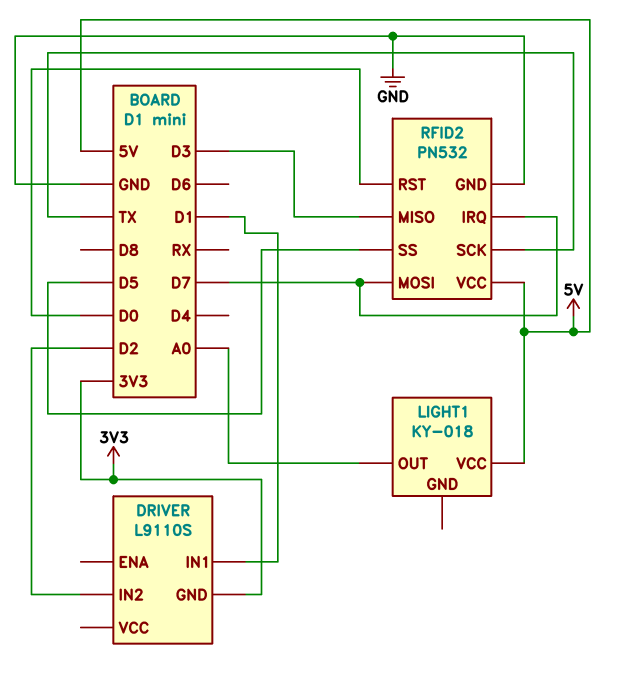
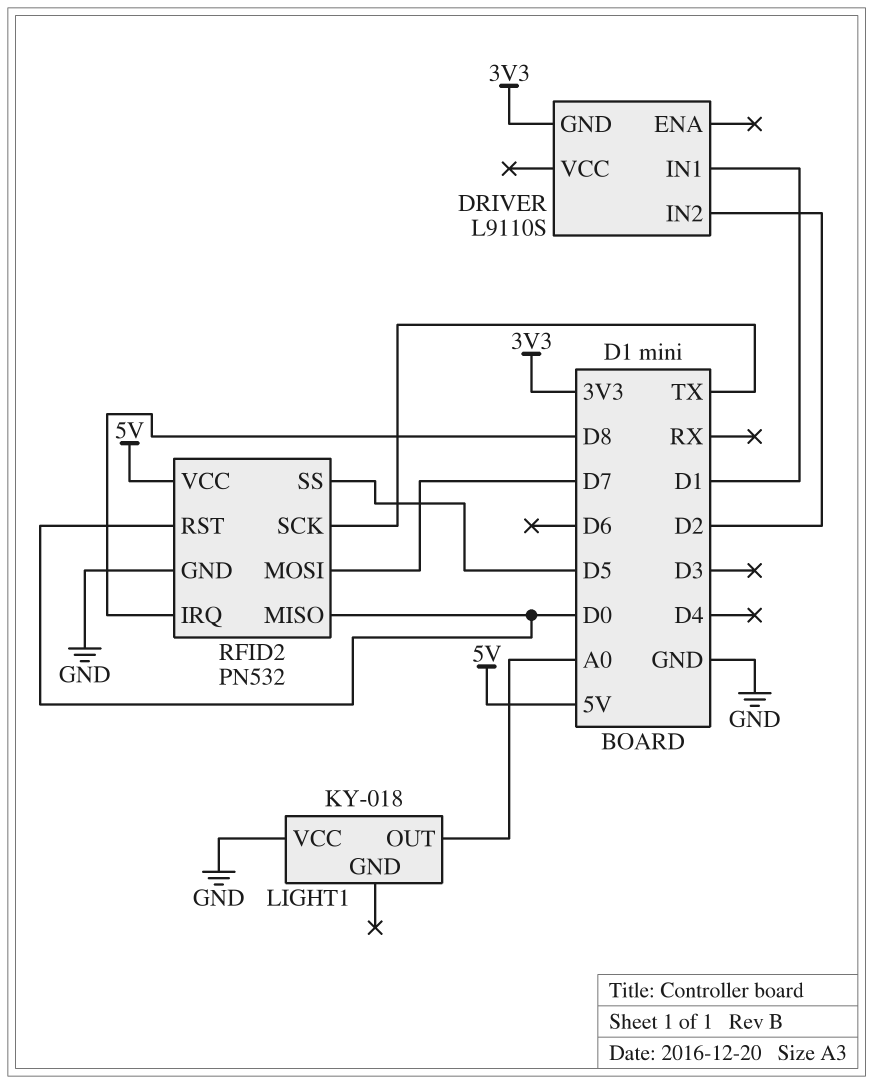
LIGHT1 pin VCC: 5V -> GND
RFID2 pin IRQ: D7 -> D8
RFID2 pin MISO: D3 -> D0

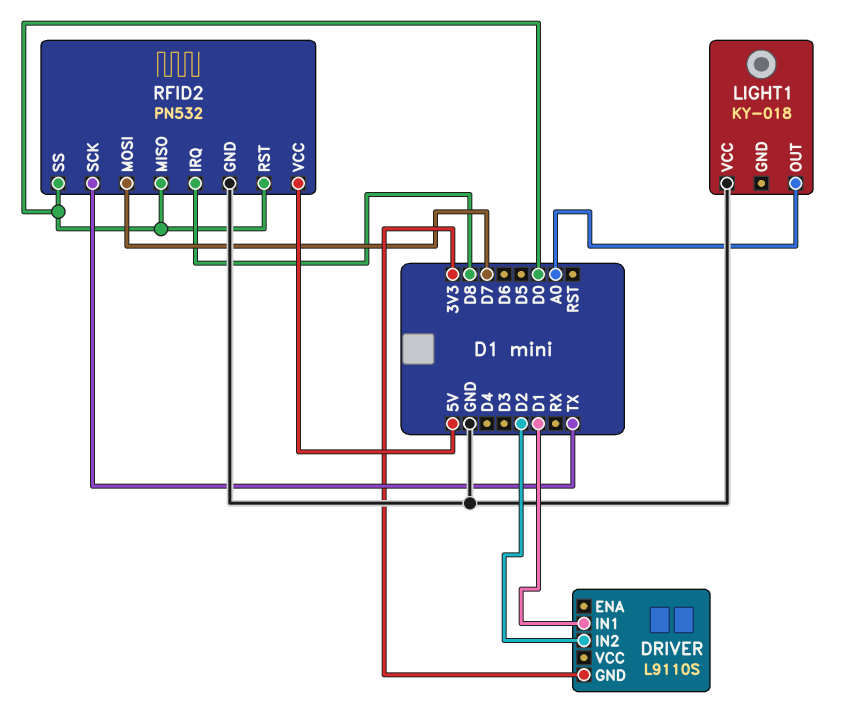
RFID2 pin SS: D5 -> D0

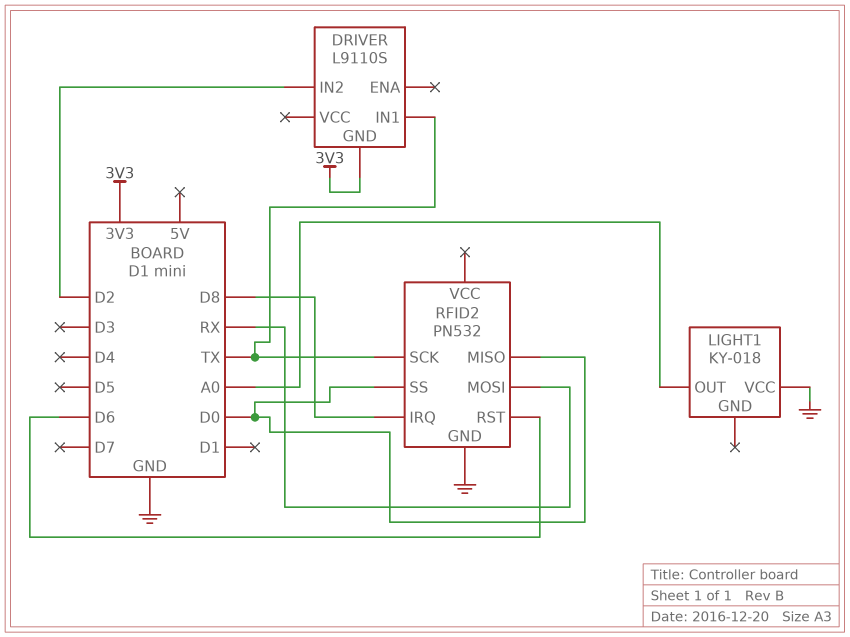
DRIVER pin IN1: D1 -> TX
RFID2 pin MOSI: D7 -> RX
RFID2 pin RST: D0 -> D6
RFID2 pin VCC: 5V -> none

